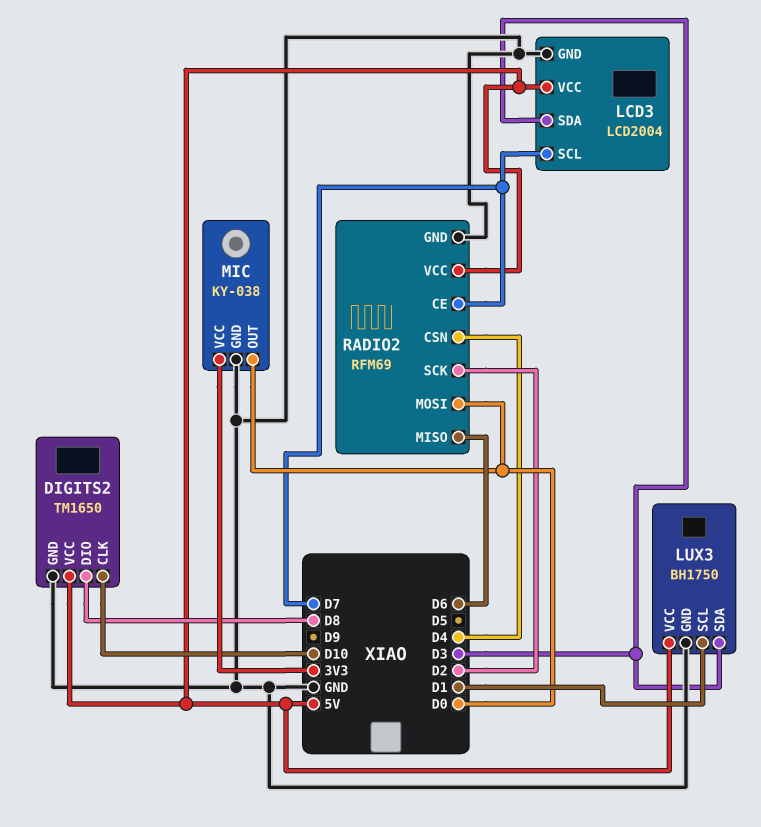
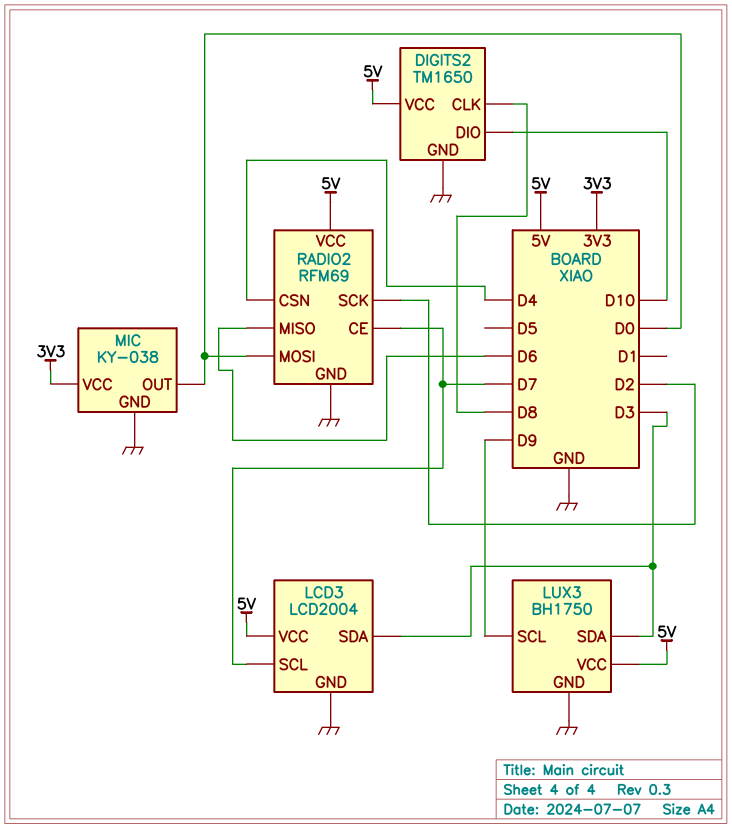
DIGITS2 pin CLK: D10 -> D8
DIGITS2 pin DIO: D8 -> D10
LUX3 pin SCL: D1 -> D9

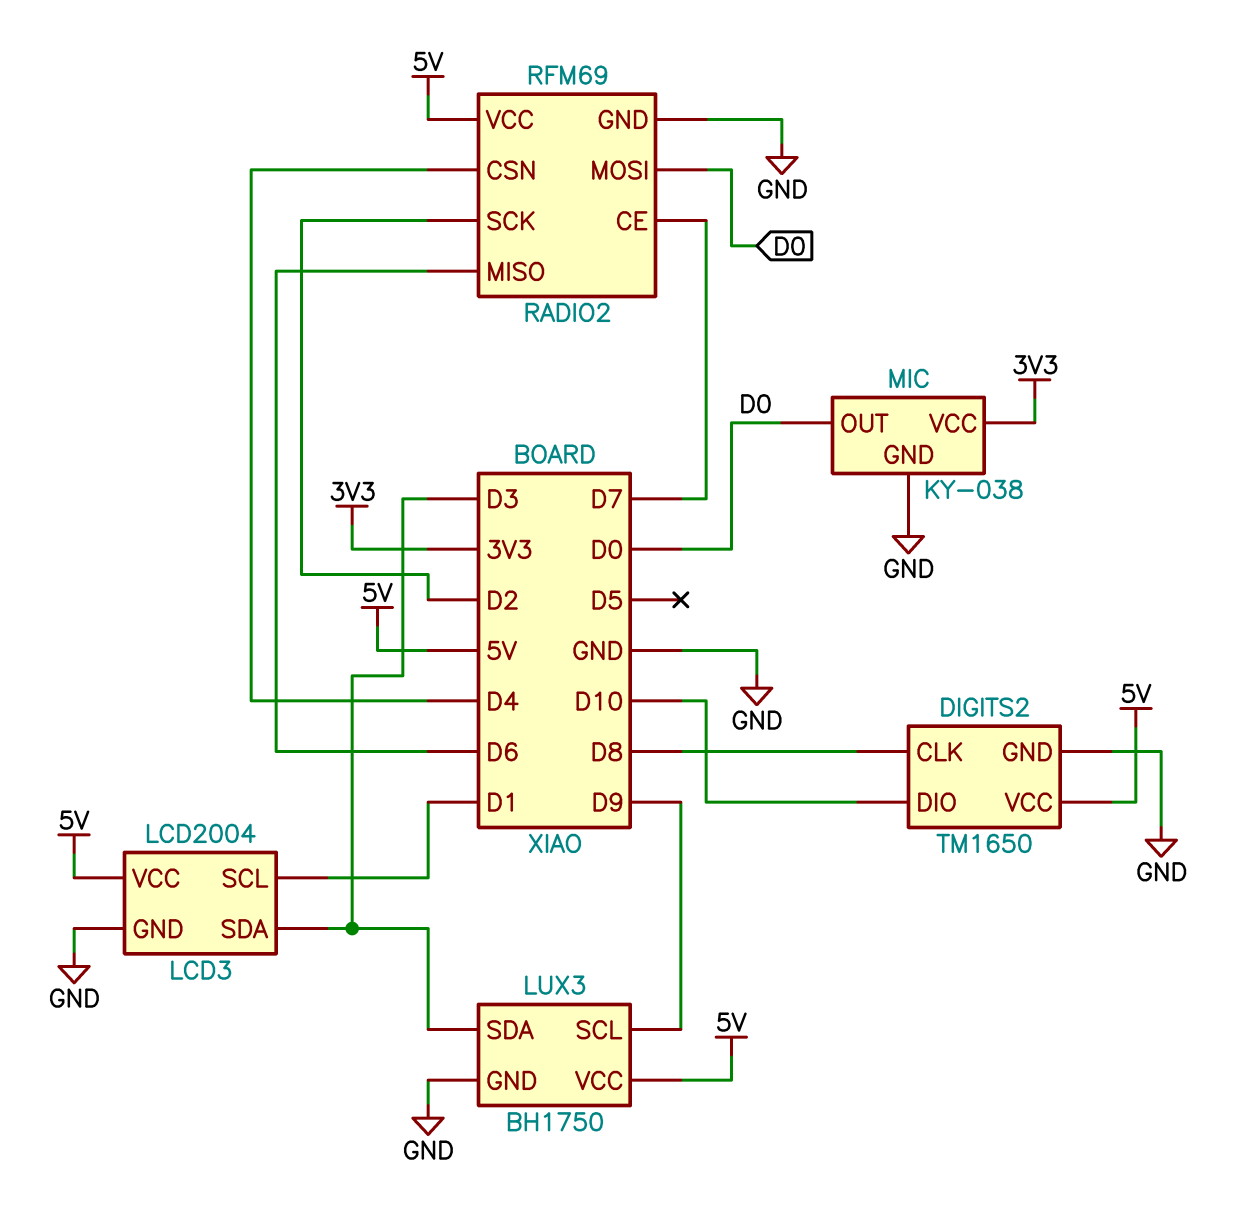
LCD3 pin SCL: D7 -> D1

